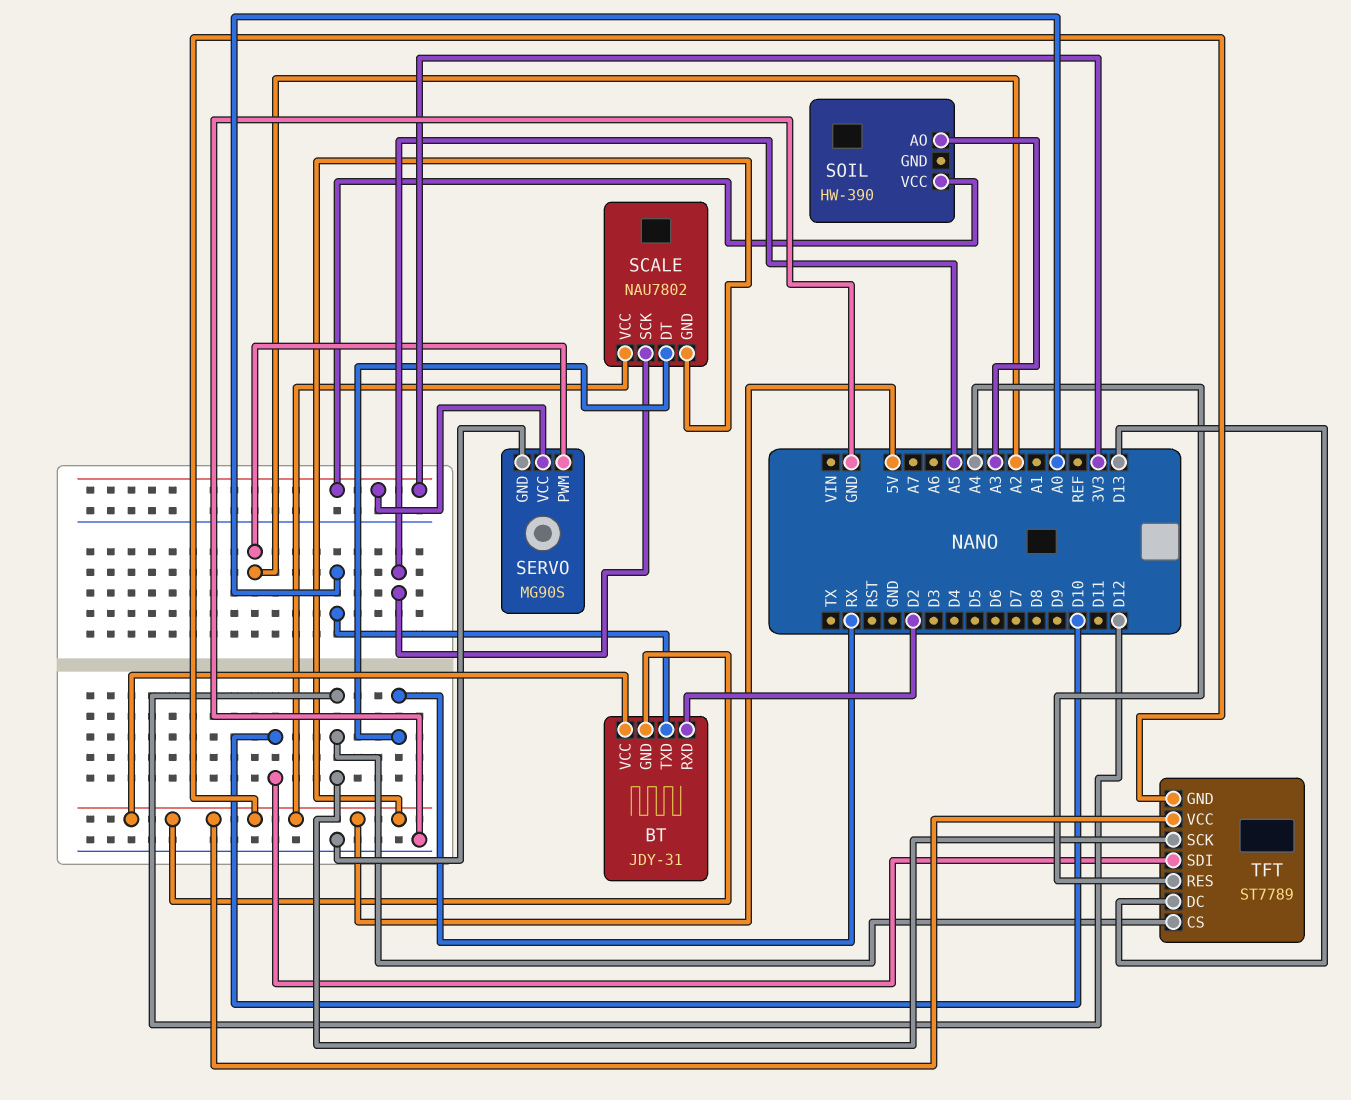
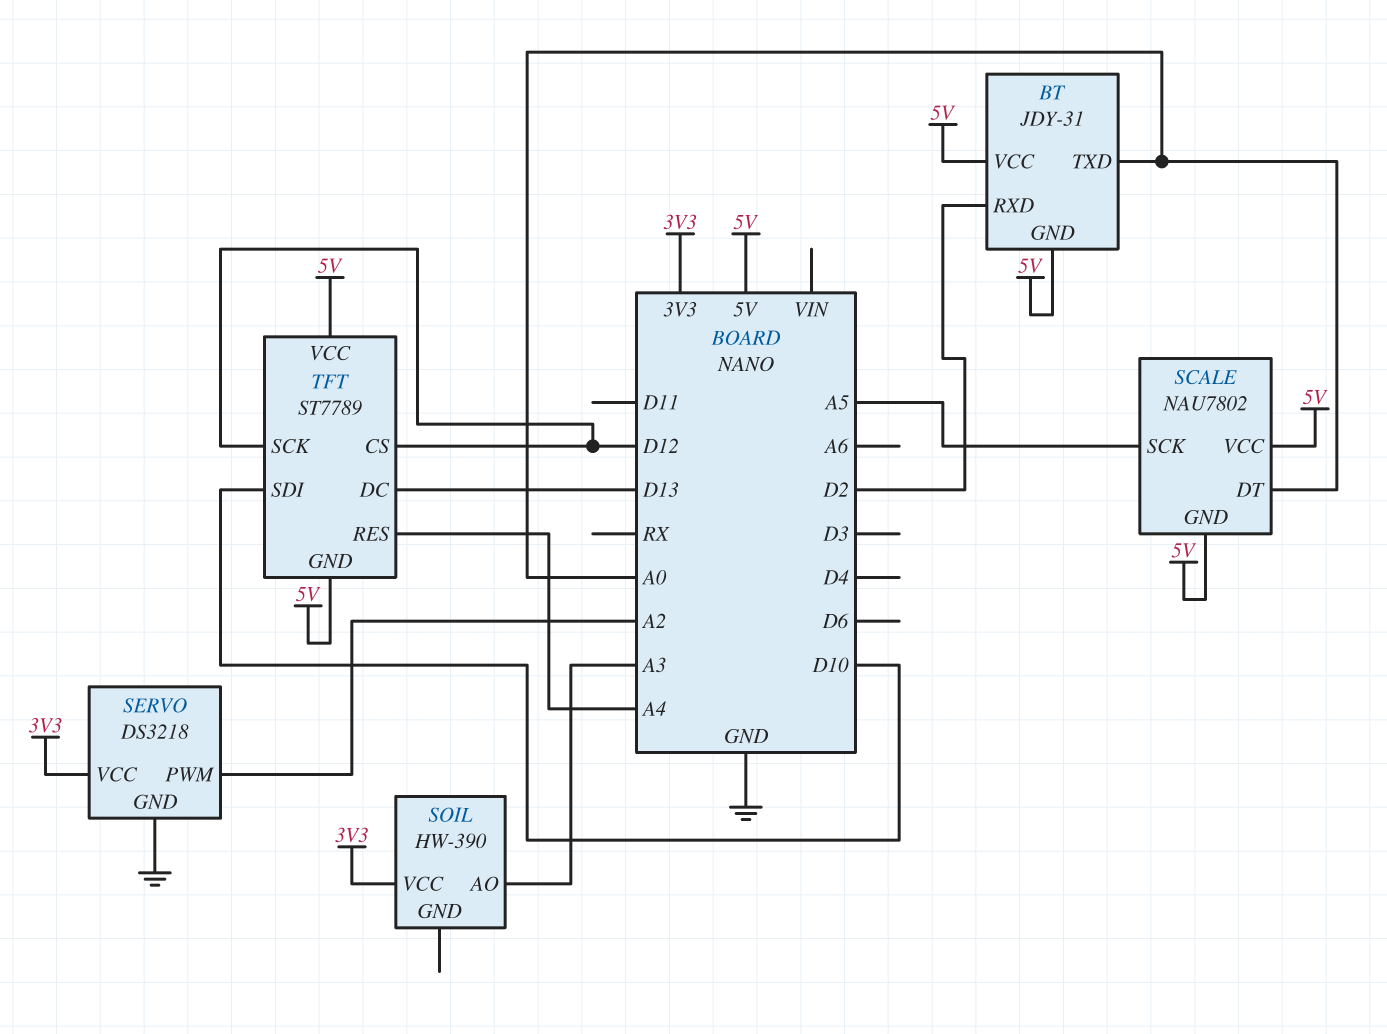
SCALE pin DT: RX -> A0
SERVO: MG90S -> DS3218

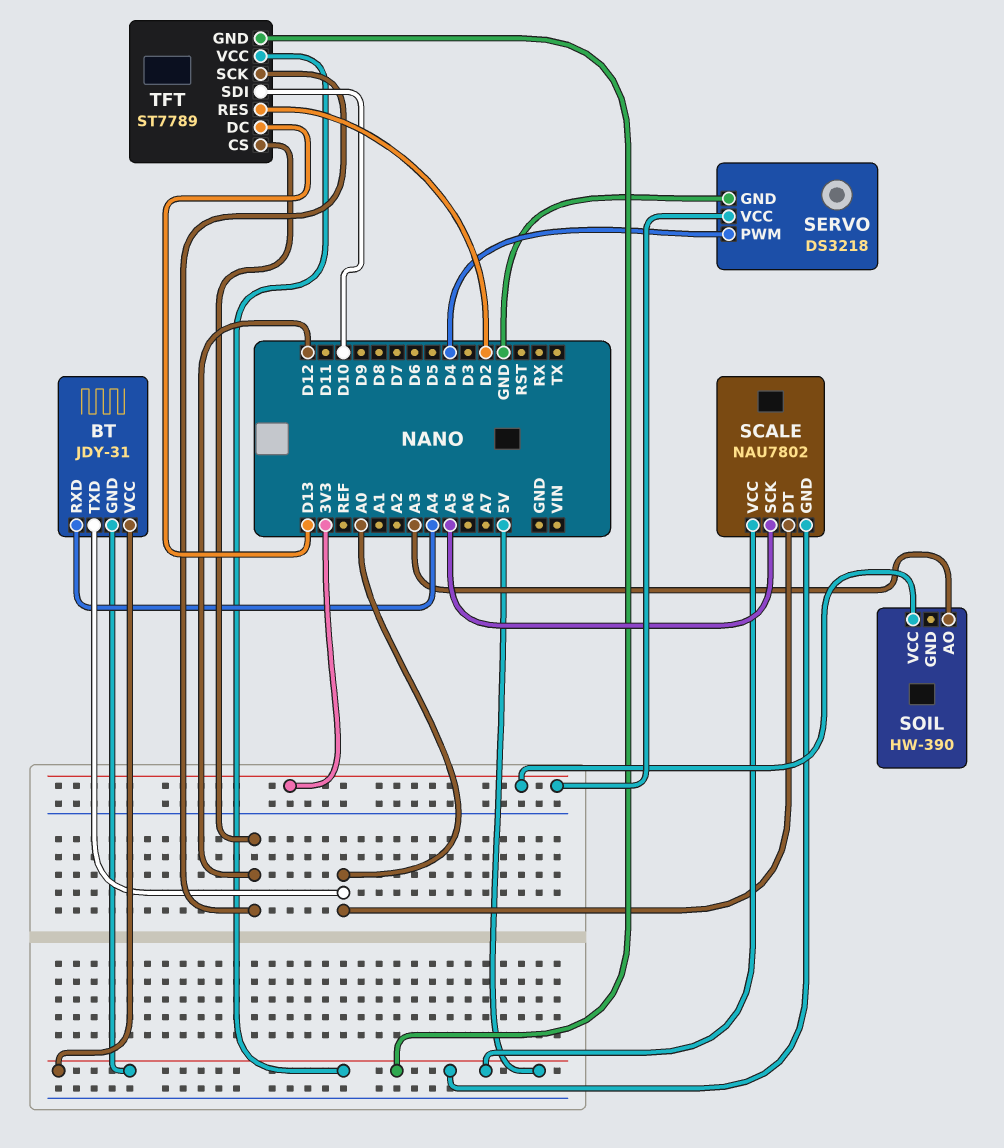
BT pin RXD: D2 -> A4
SERVO pin PWM: A2 -> D4
TFT pin RES: A4 -> D2

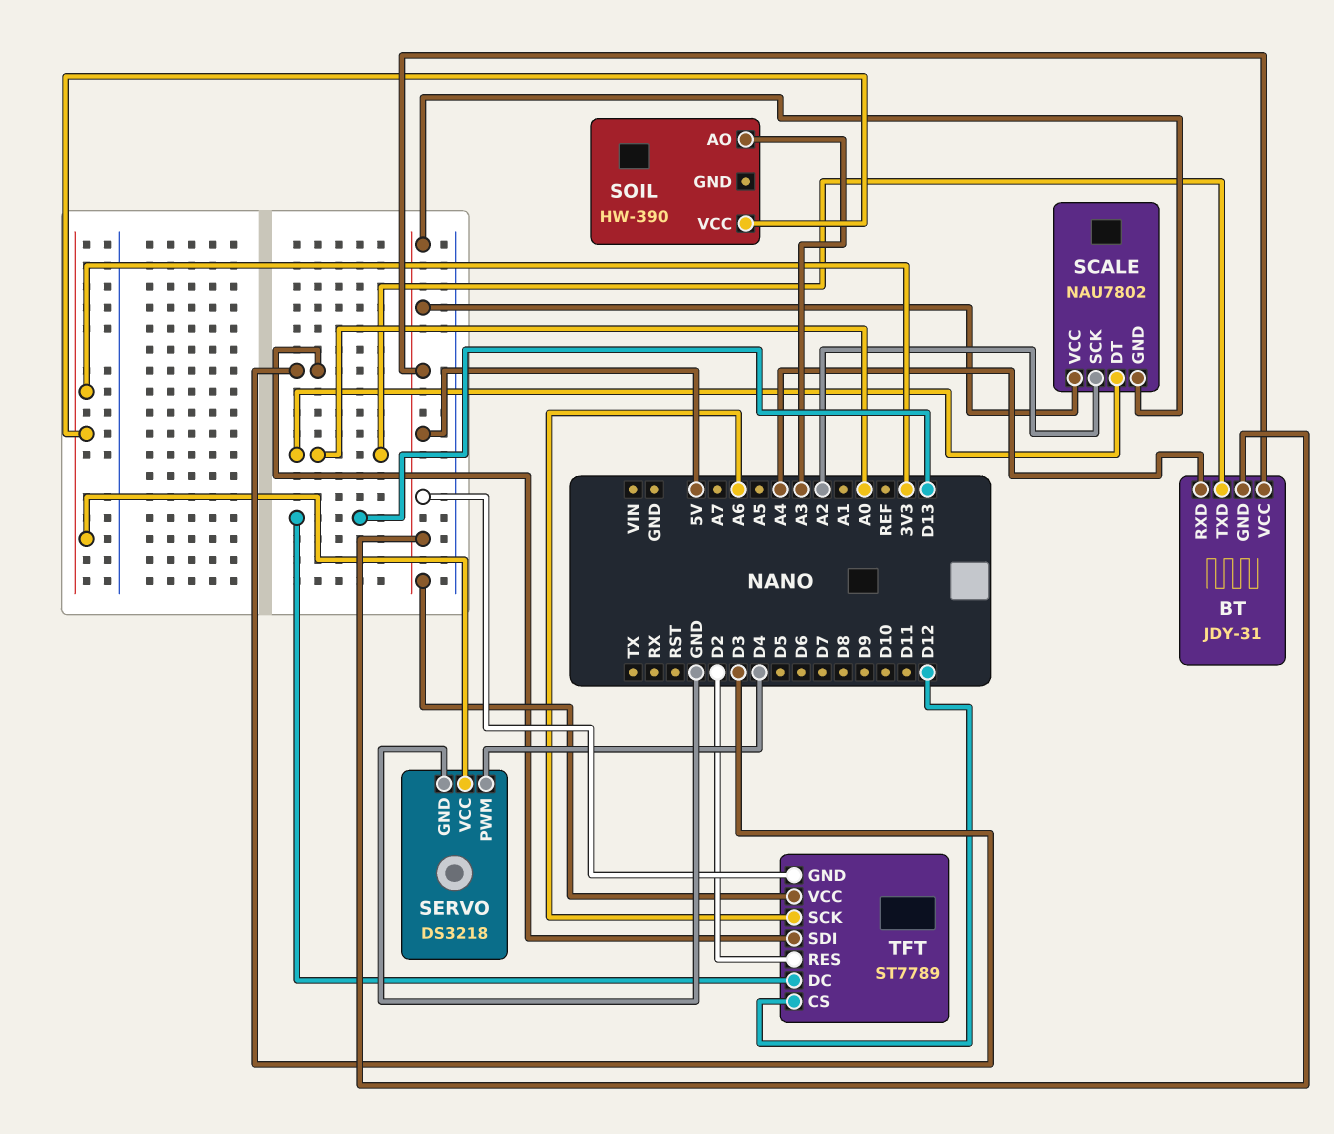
SCALE pin SCK: A5 -> A2
TFT pin SCK: D12 -> A6
TFT pin SDI: D10 -> D3

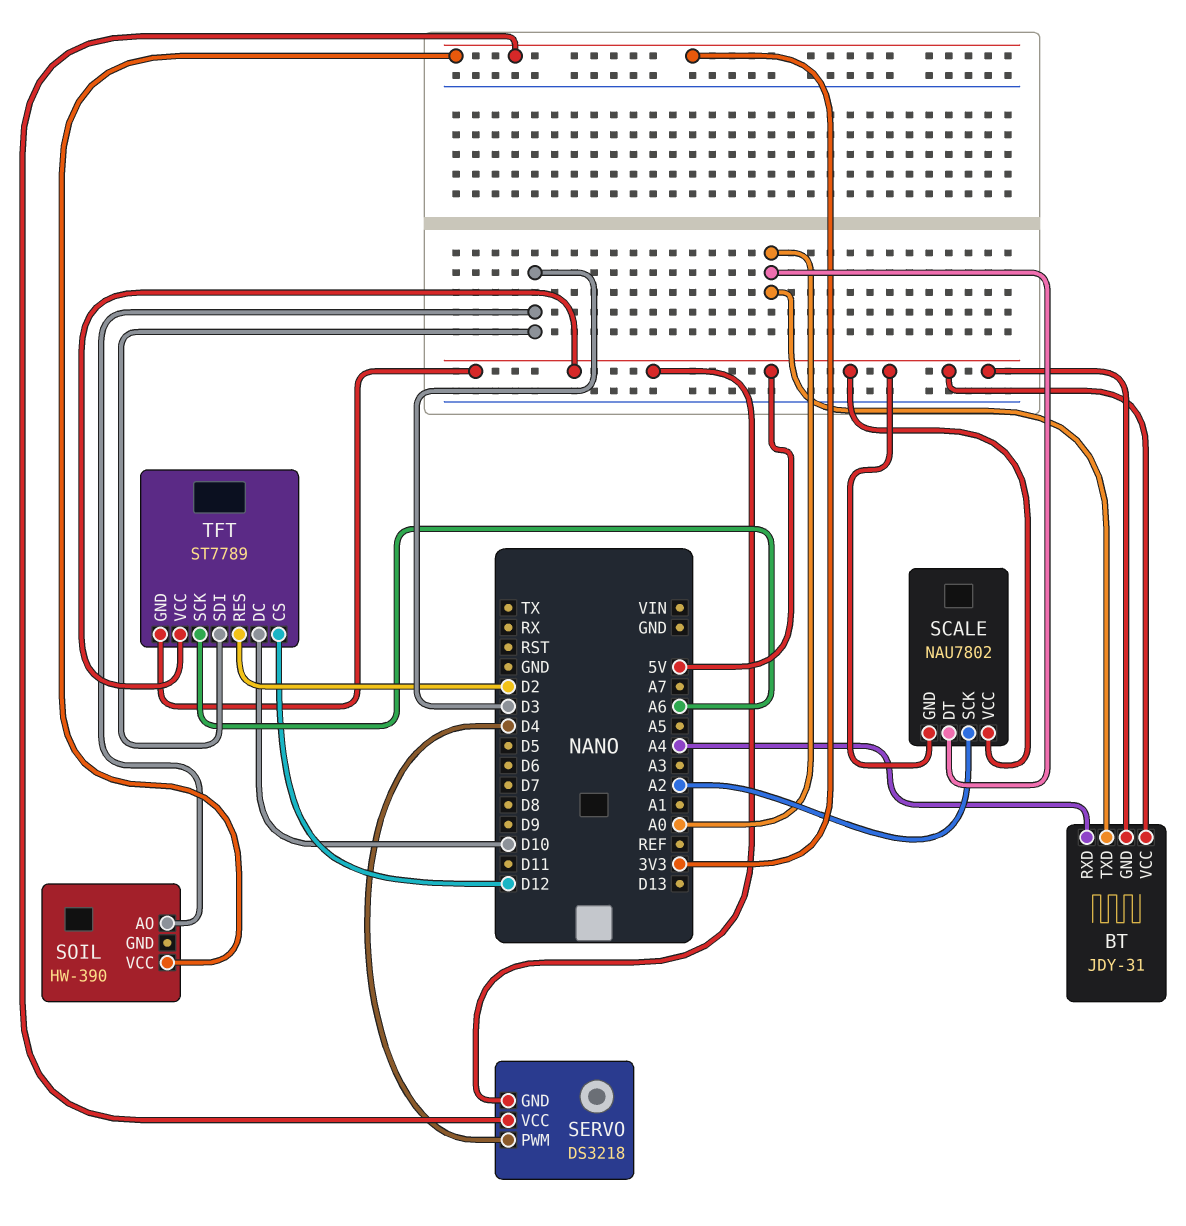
SERVO pin GND: GND -> 5V
SOIL pin AO: A3 -> D3
TFT pin DC: D13 -> D10

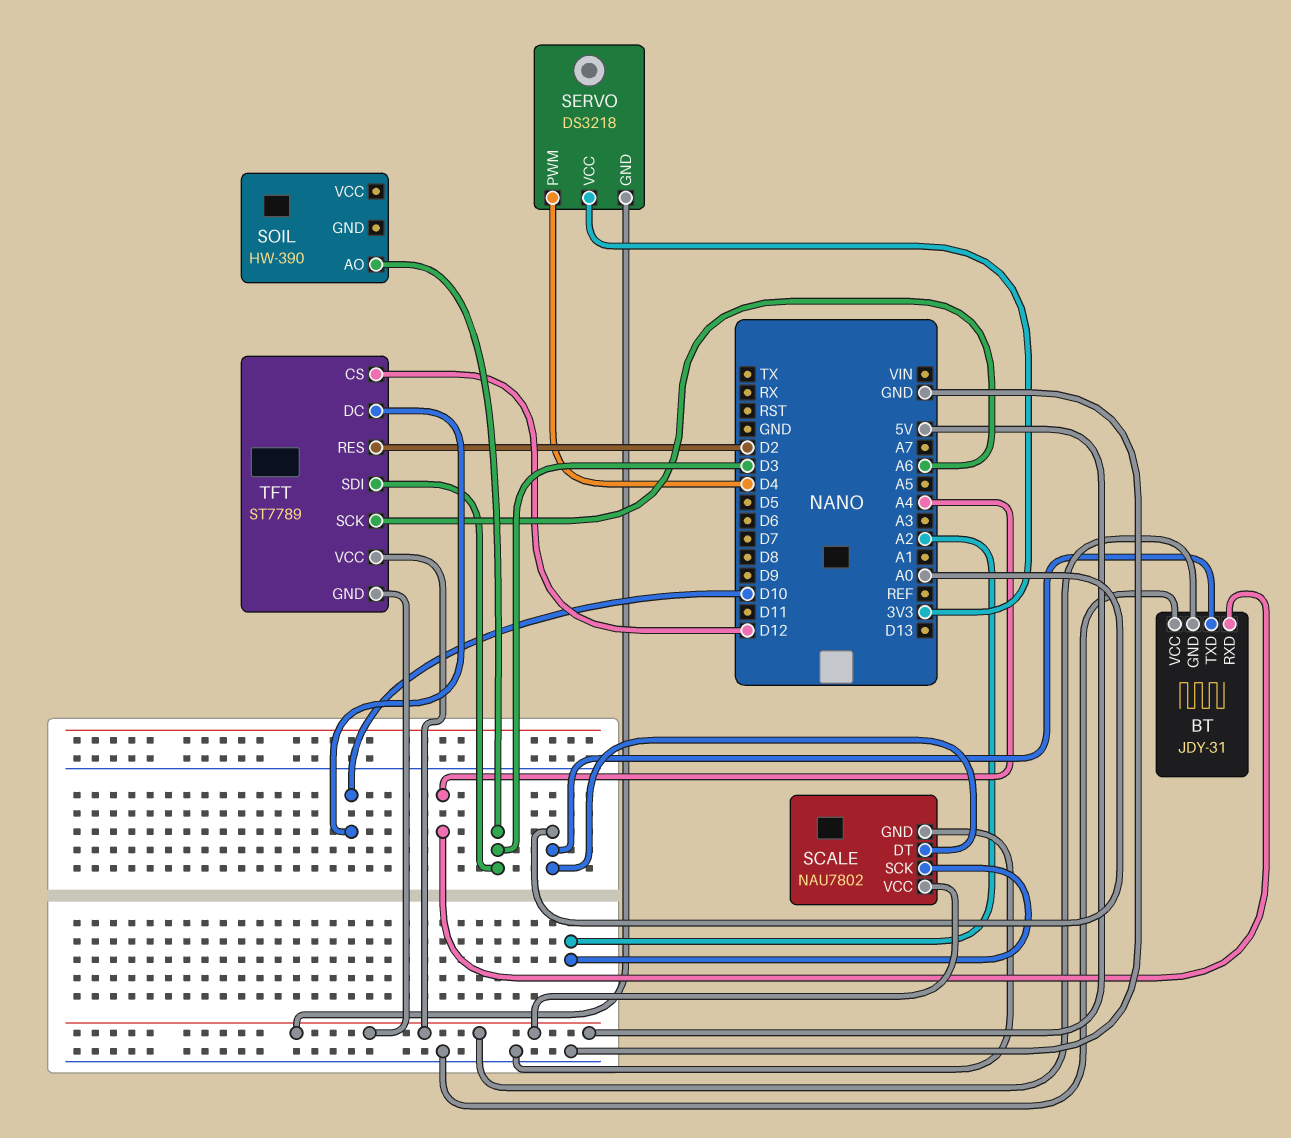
BT pin VCC: 5V -> GND
SCALE pin GND: 5V -> GND
SOIL pin VCC: 3V3 -> none

